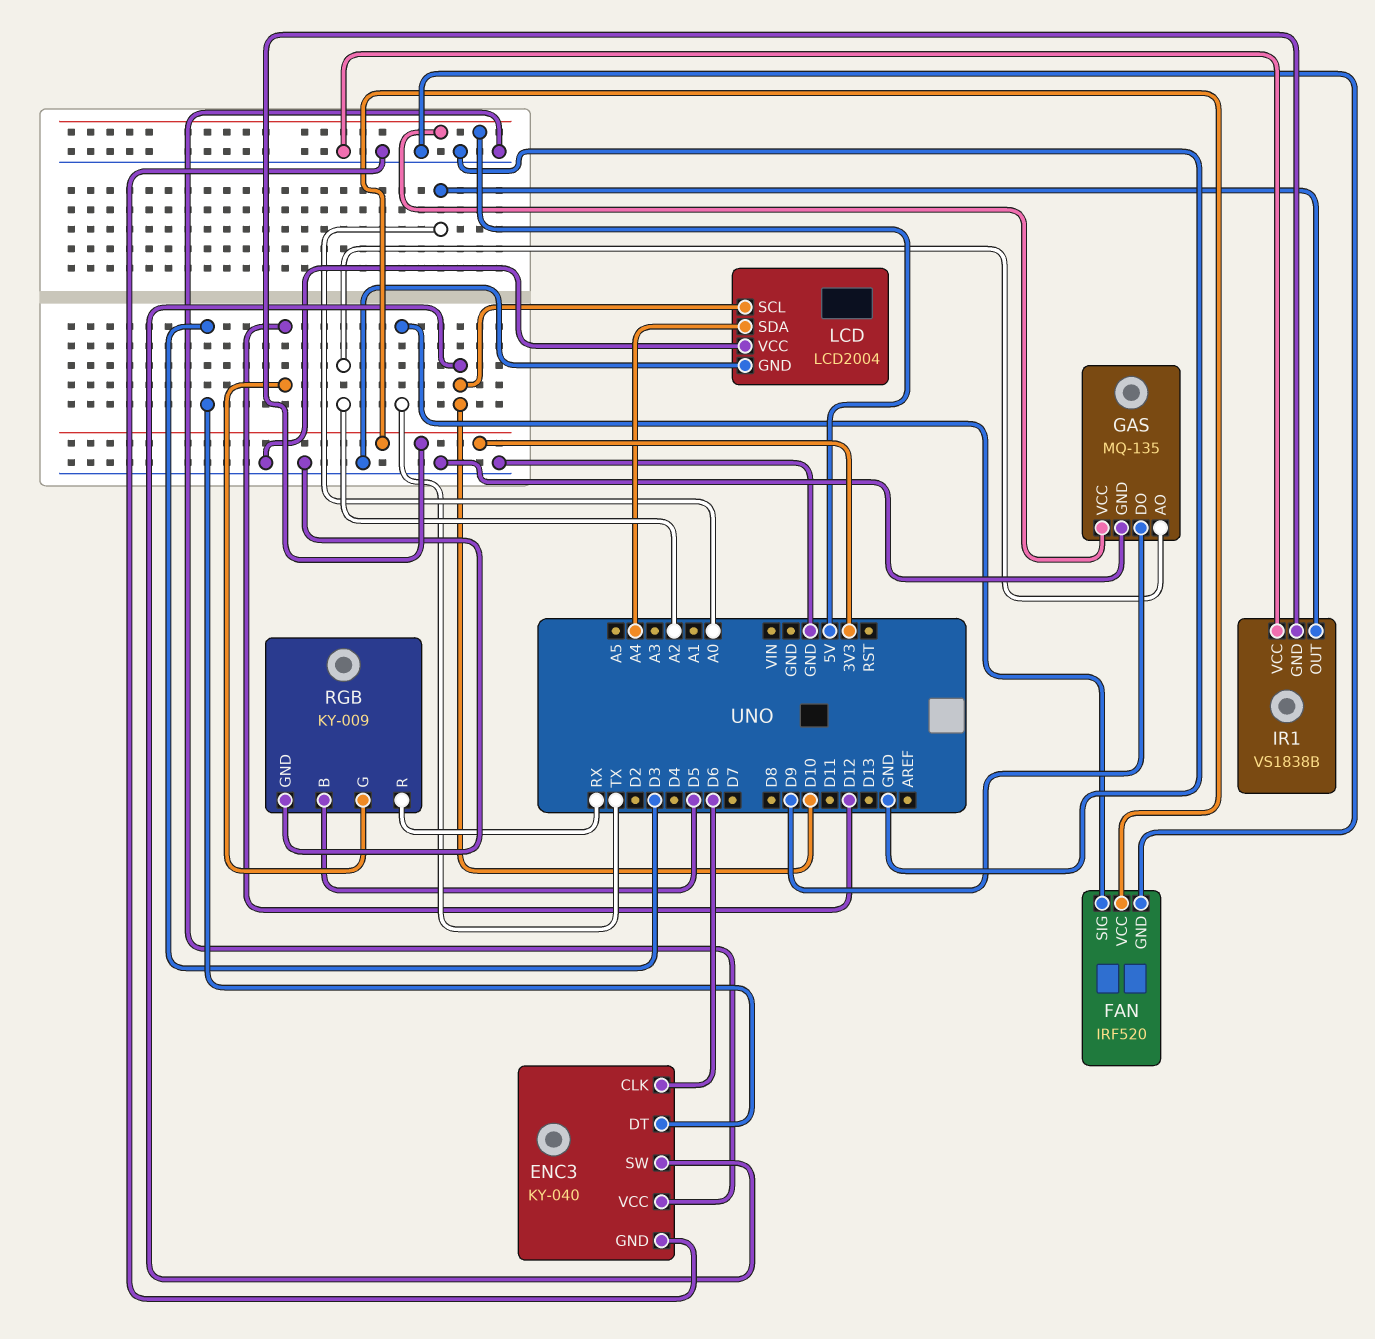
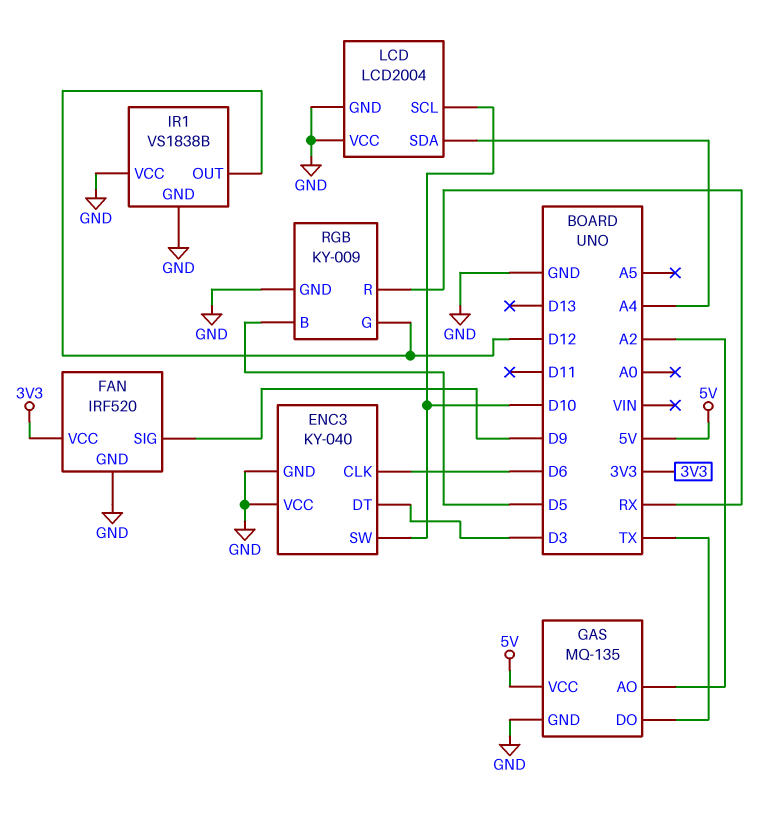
FAN pin SIG: TX -> D9
GAS pin DO: D9 -> TX
IR1 pin GND: 3V3 -> GND
IR1 pin OUT: A0 -> D12

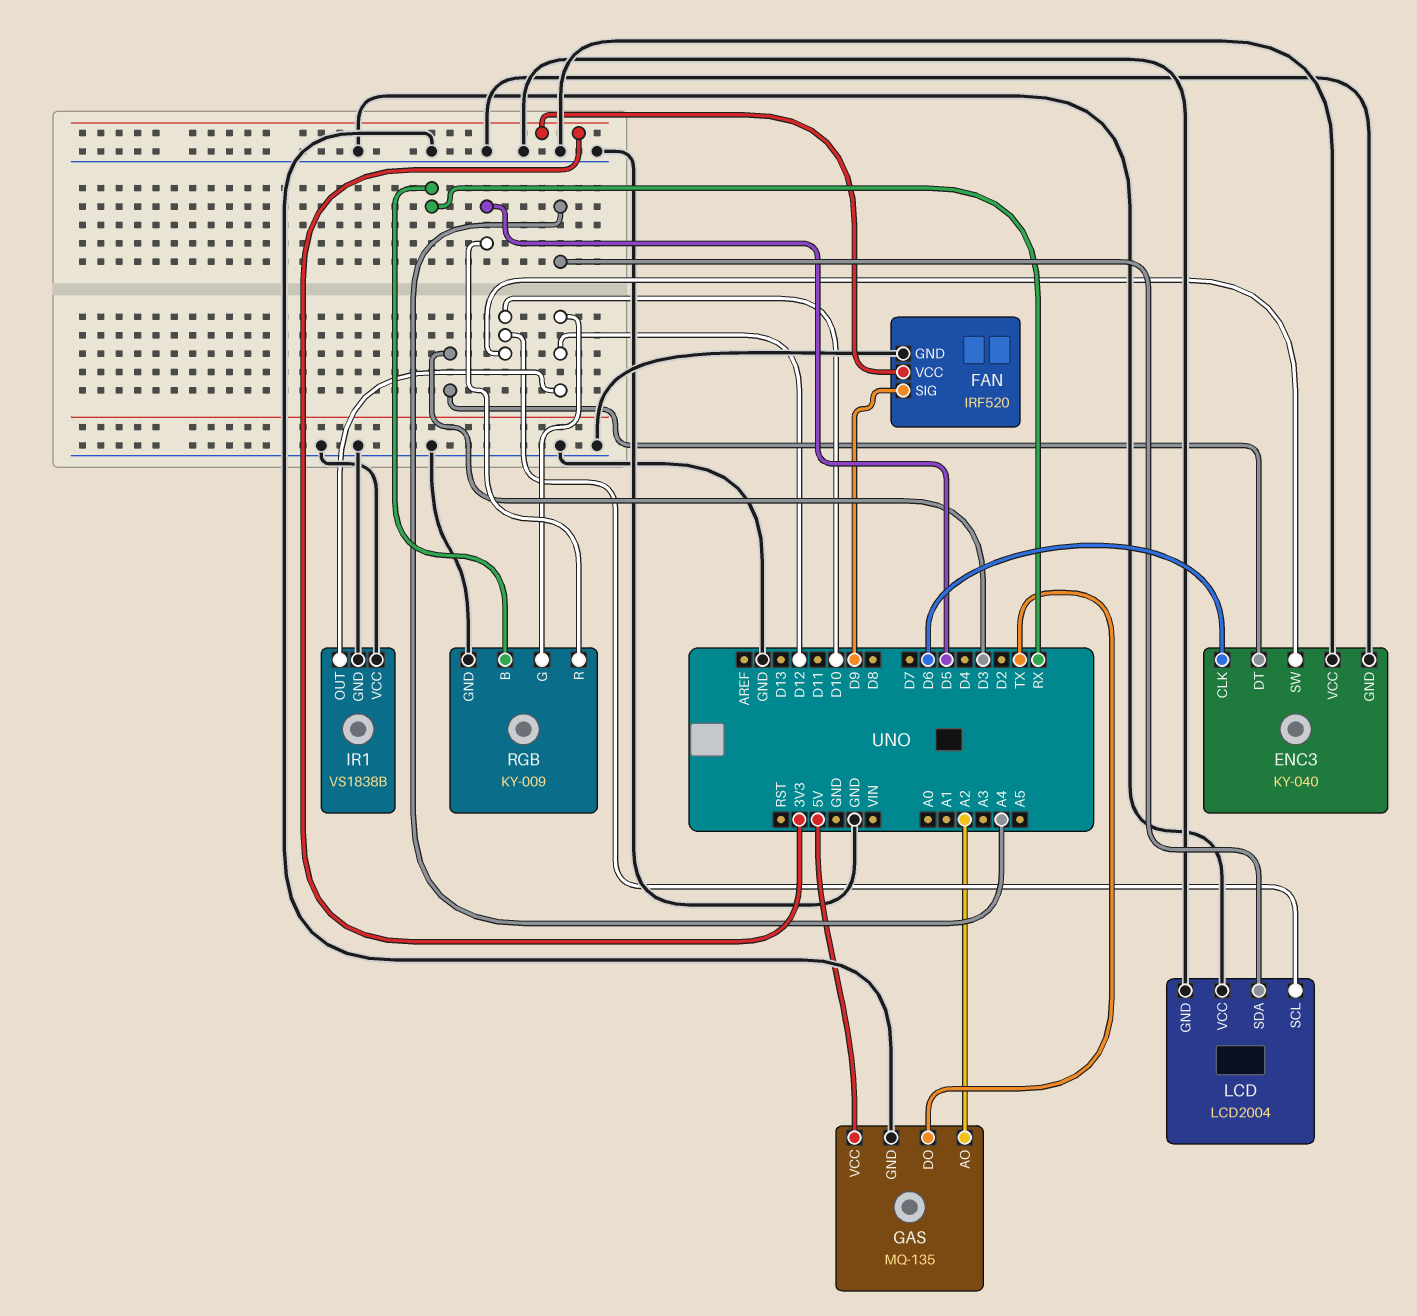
RGB pin B: D5 -> RX
RGB pin R: RX -> D5

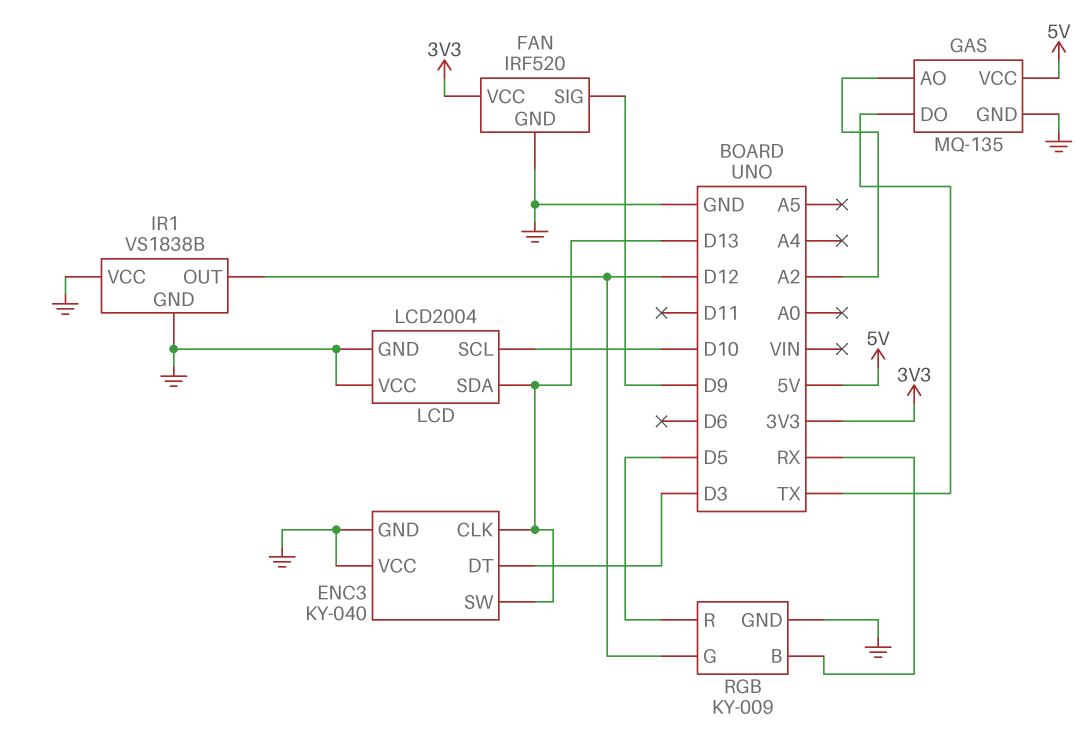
ENC3 pin CLK: D6 -> D13
ENC3 pin SW: D10 -> D13
LCD pin SDA: A4 -> D13

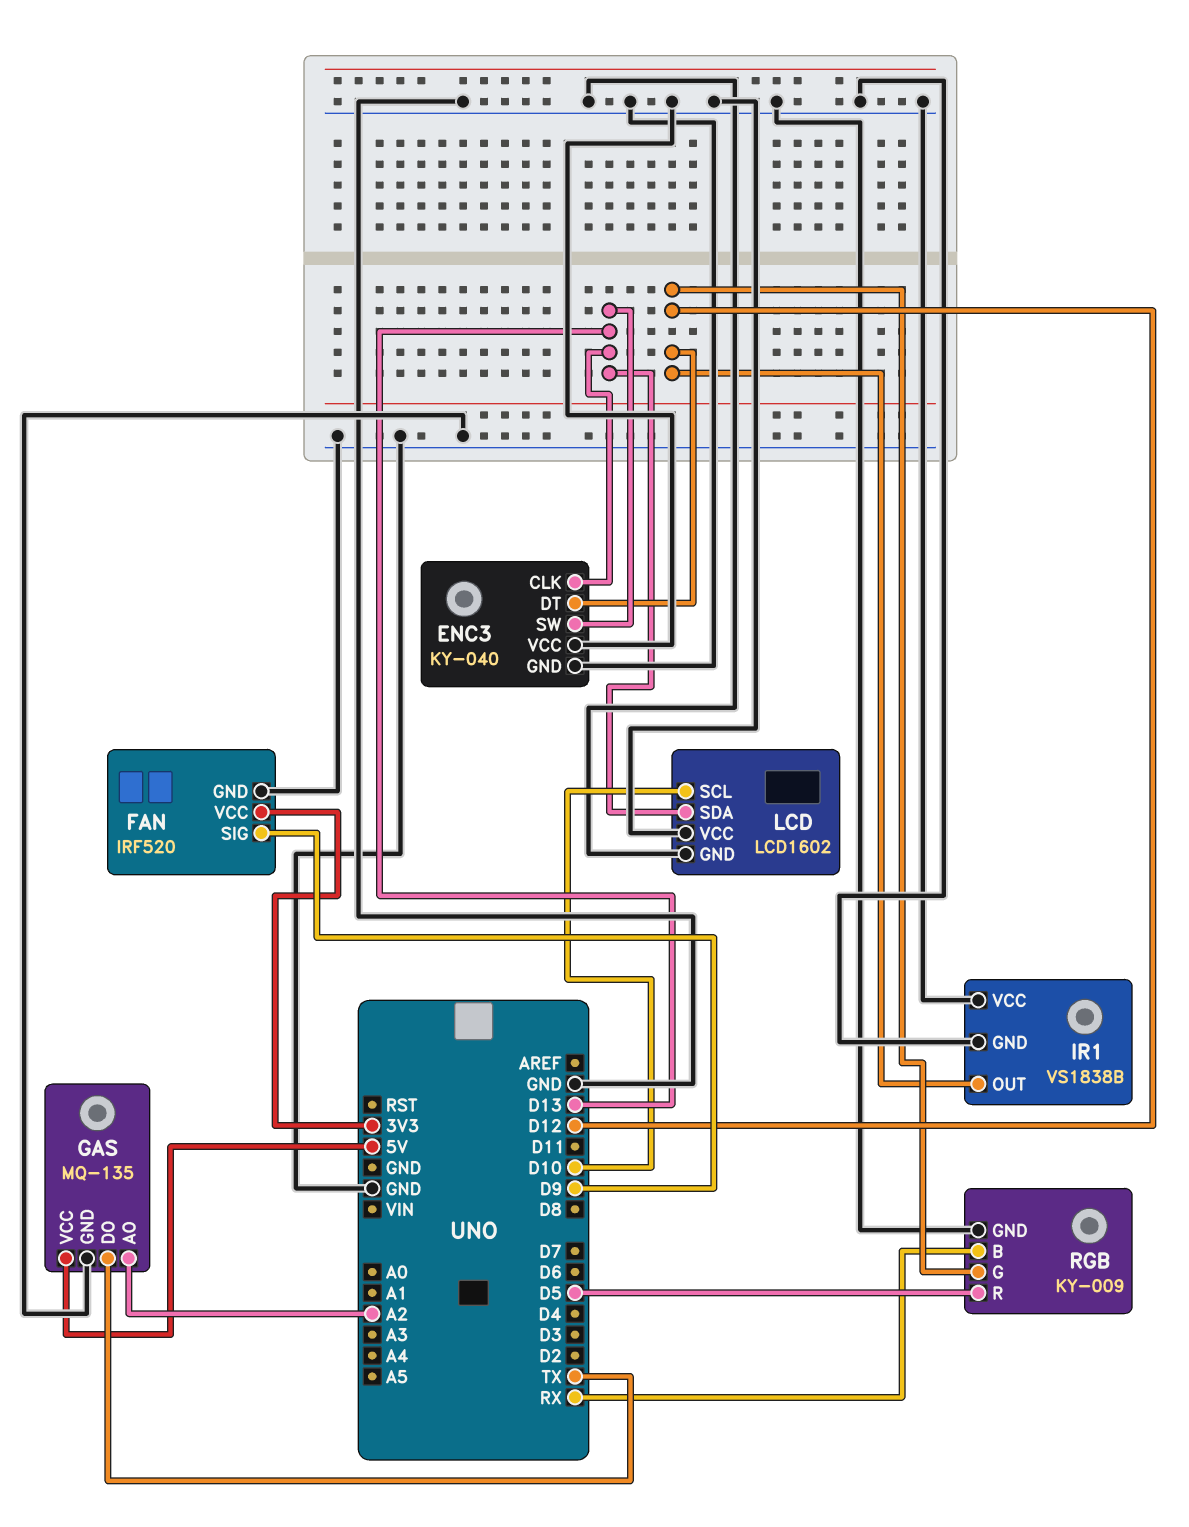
ENC3 pin DT: D3 -> D12
LCD: LCD2004 -> LCD1602

